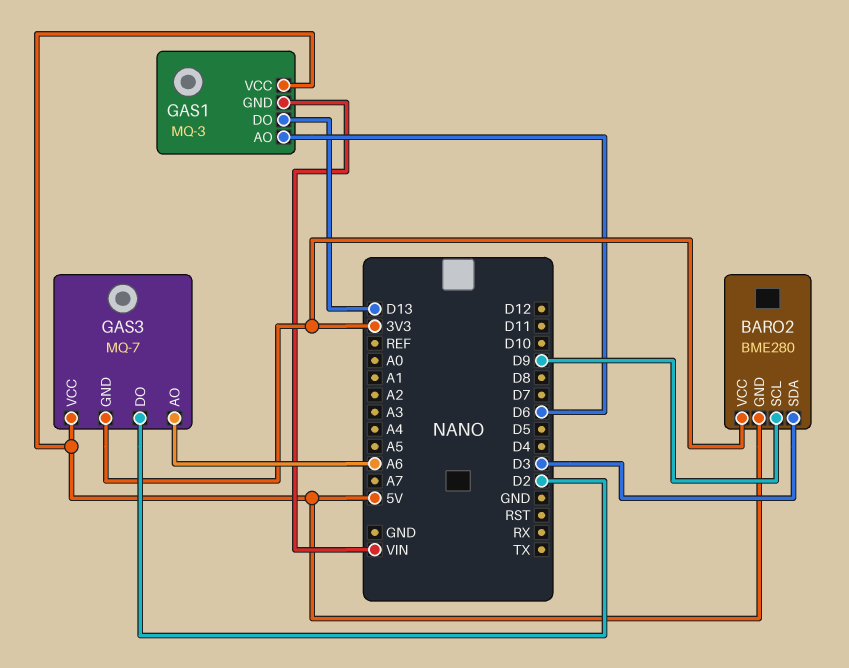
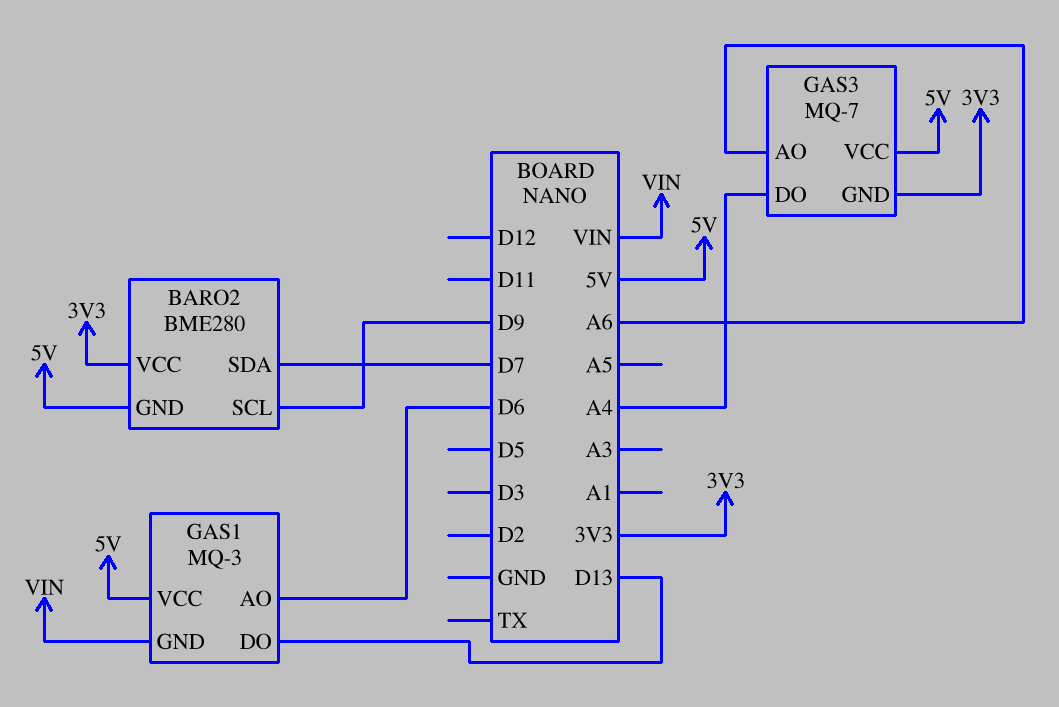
BARO2 pin SDA: D3 -> D7
GAS3 pin DO: D2 -> A4

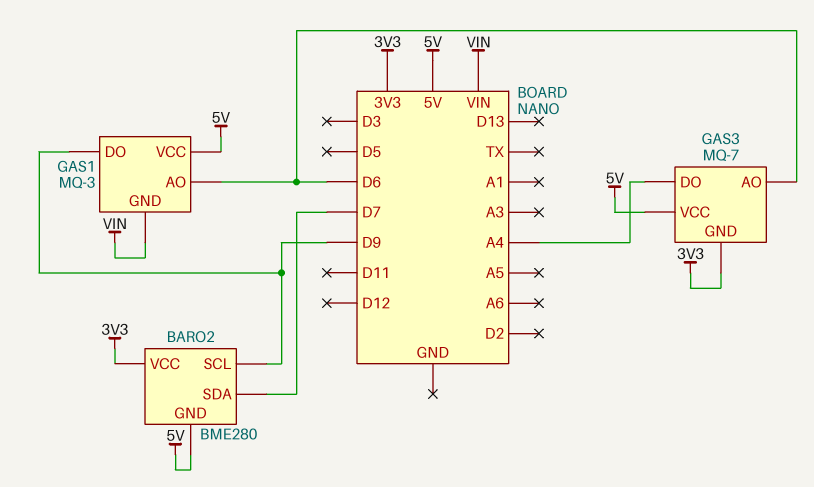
GAS1 pin DO: D13 -> D9
GAS3 pin AO: A6 -> D6

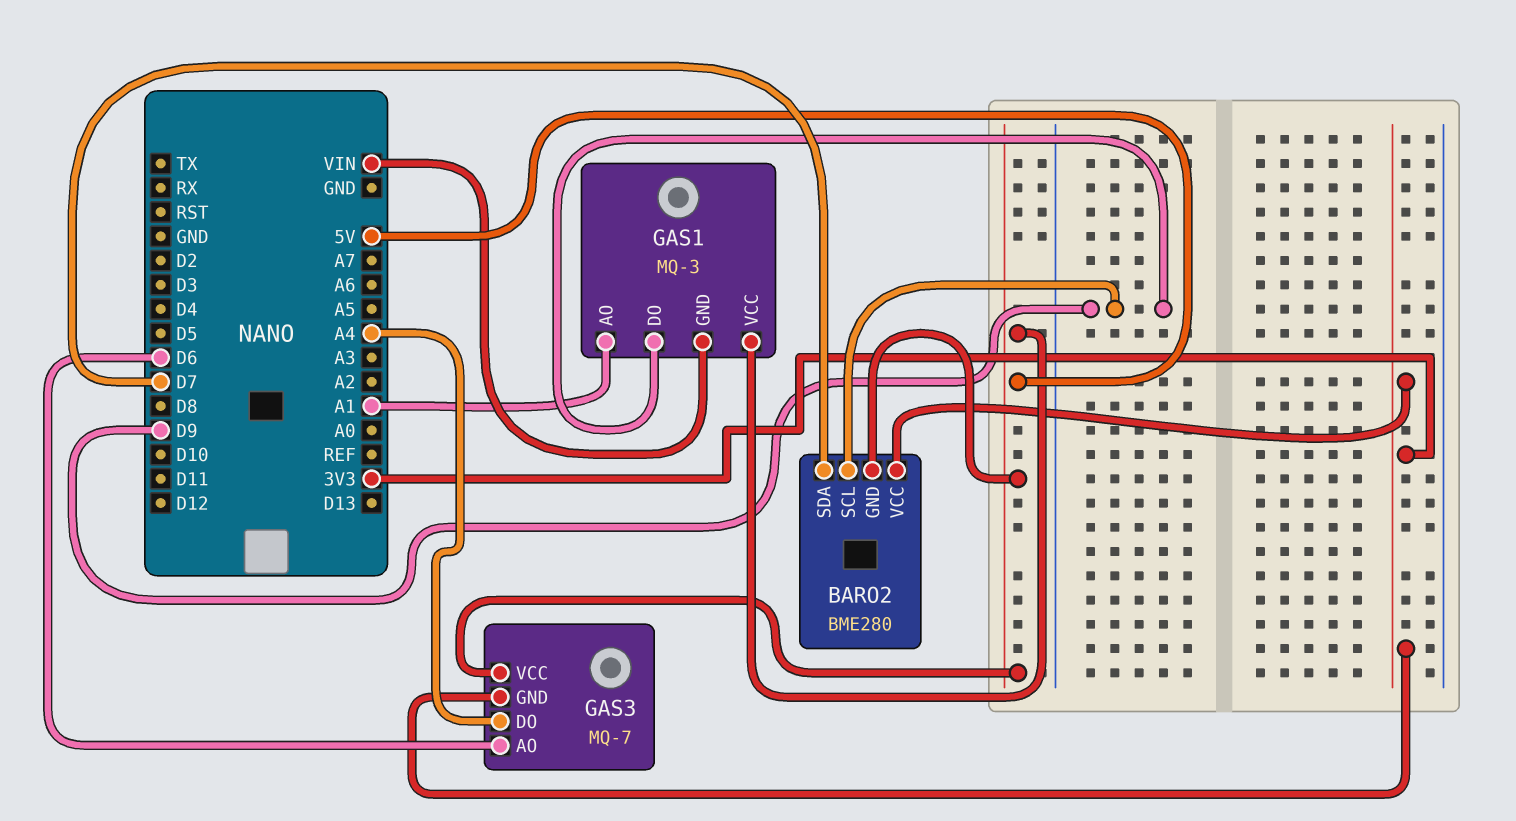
GAS1 pin AO: D6 -> A1

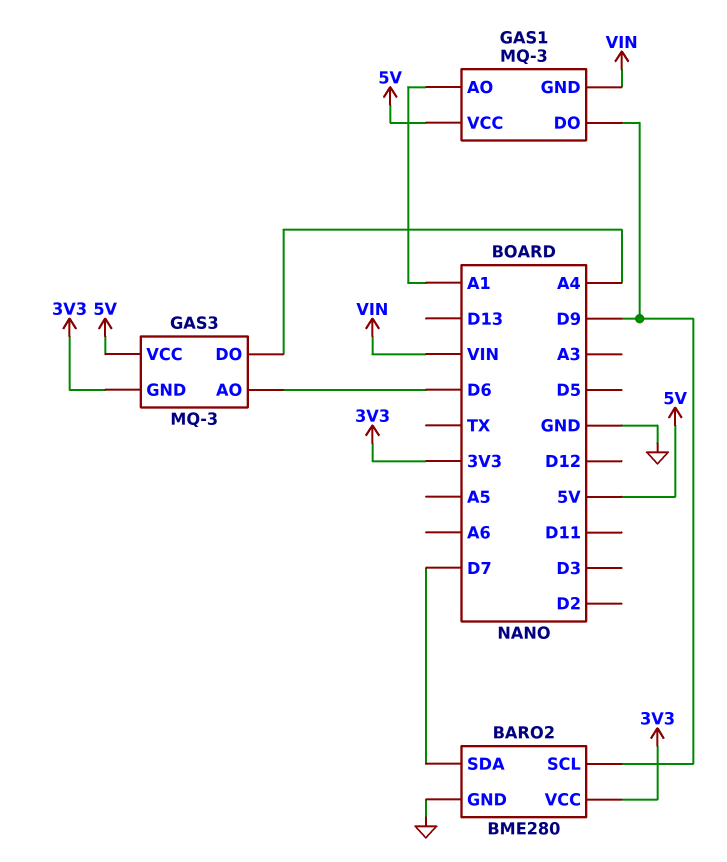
BARO2 pin GND: 5V -> GND
GAS3: MQ-7 -> MQ-3

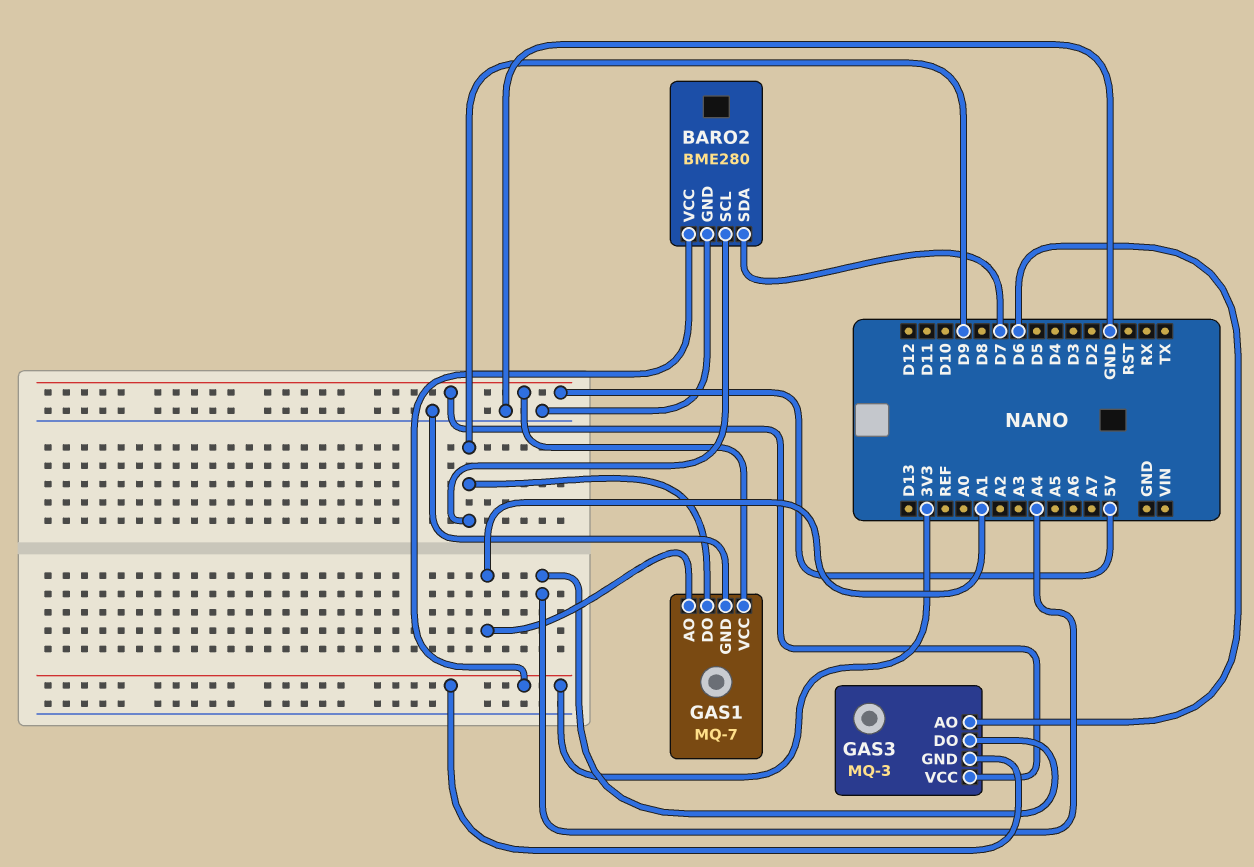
GAS1: MQ-3 -> MQ-7
GAS1 pin GND: VIN -> GND

